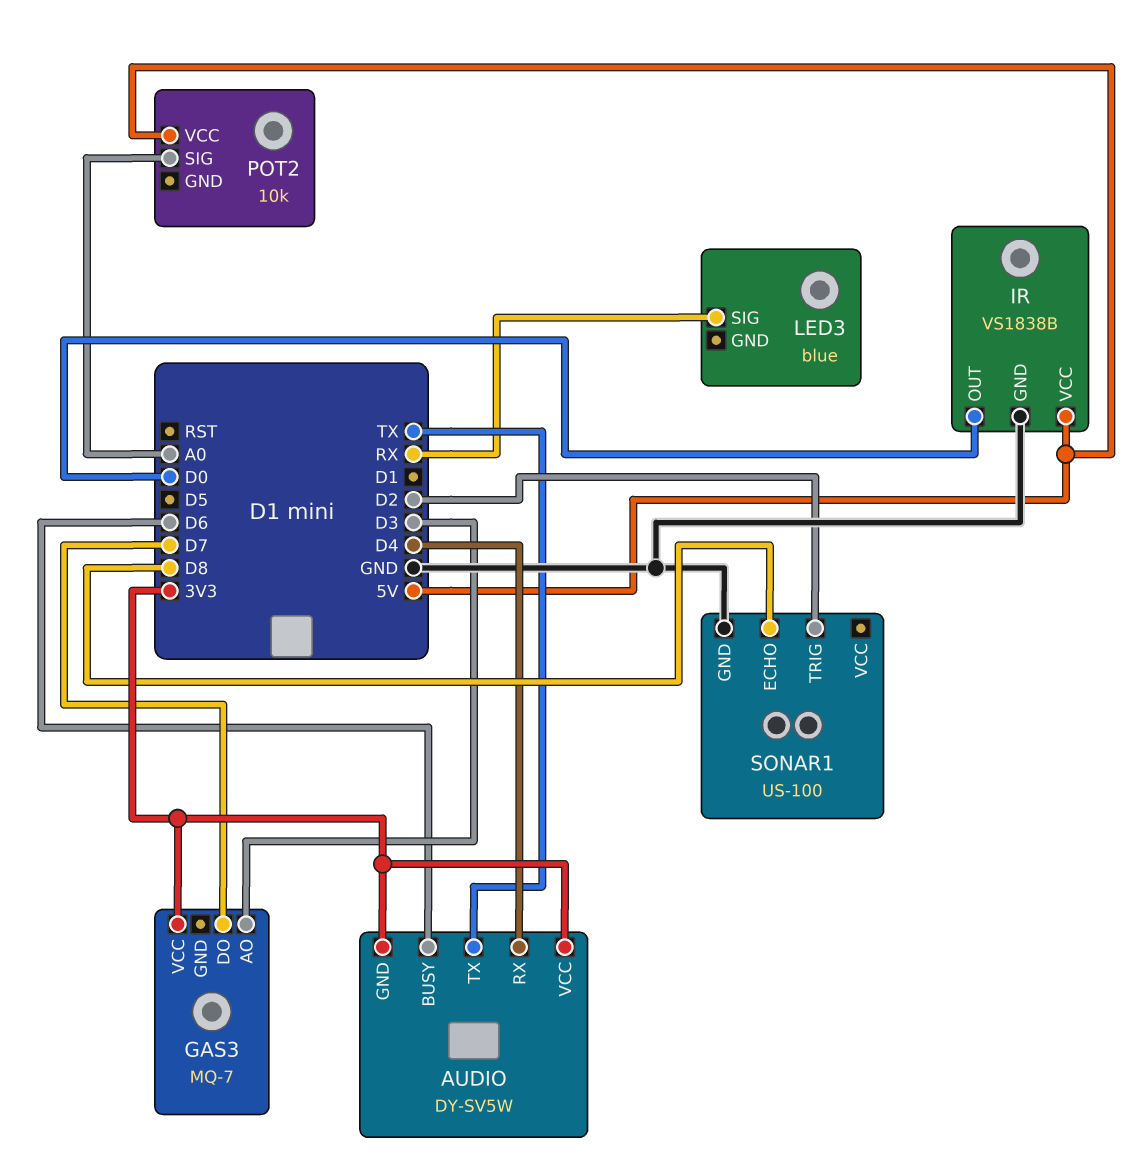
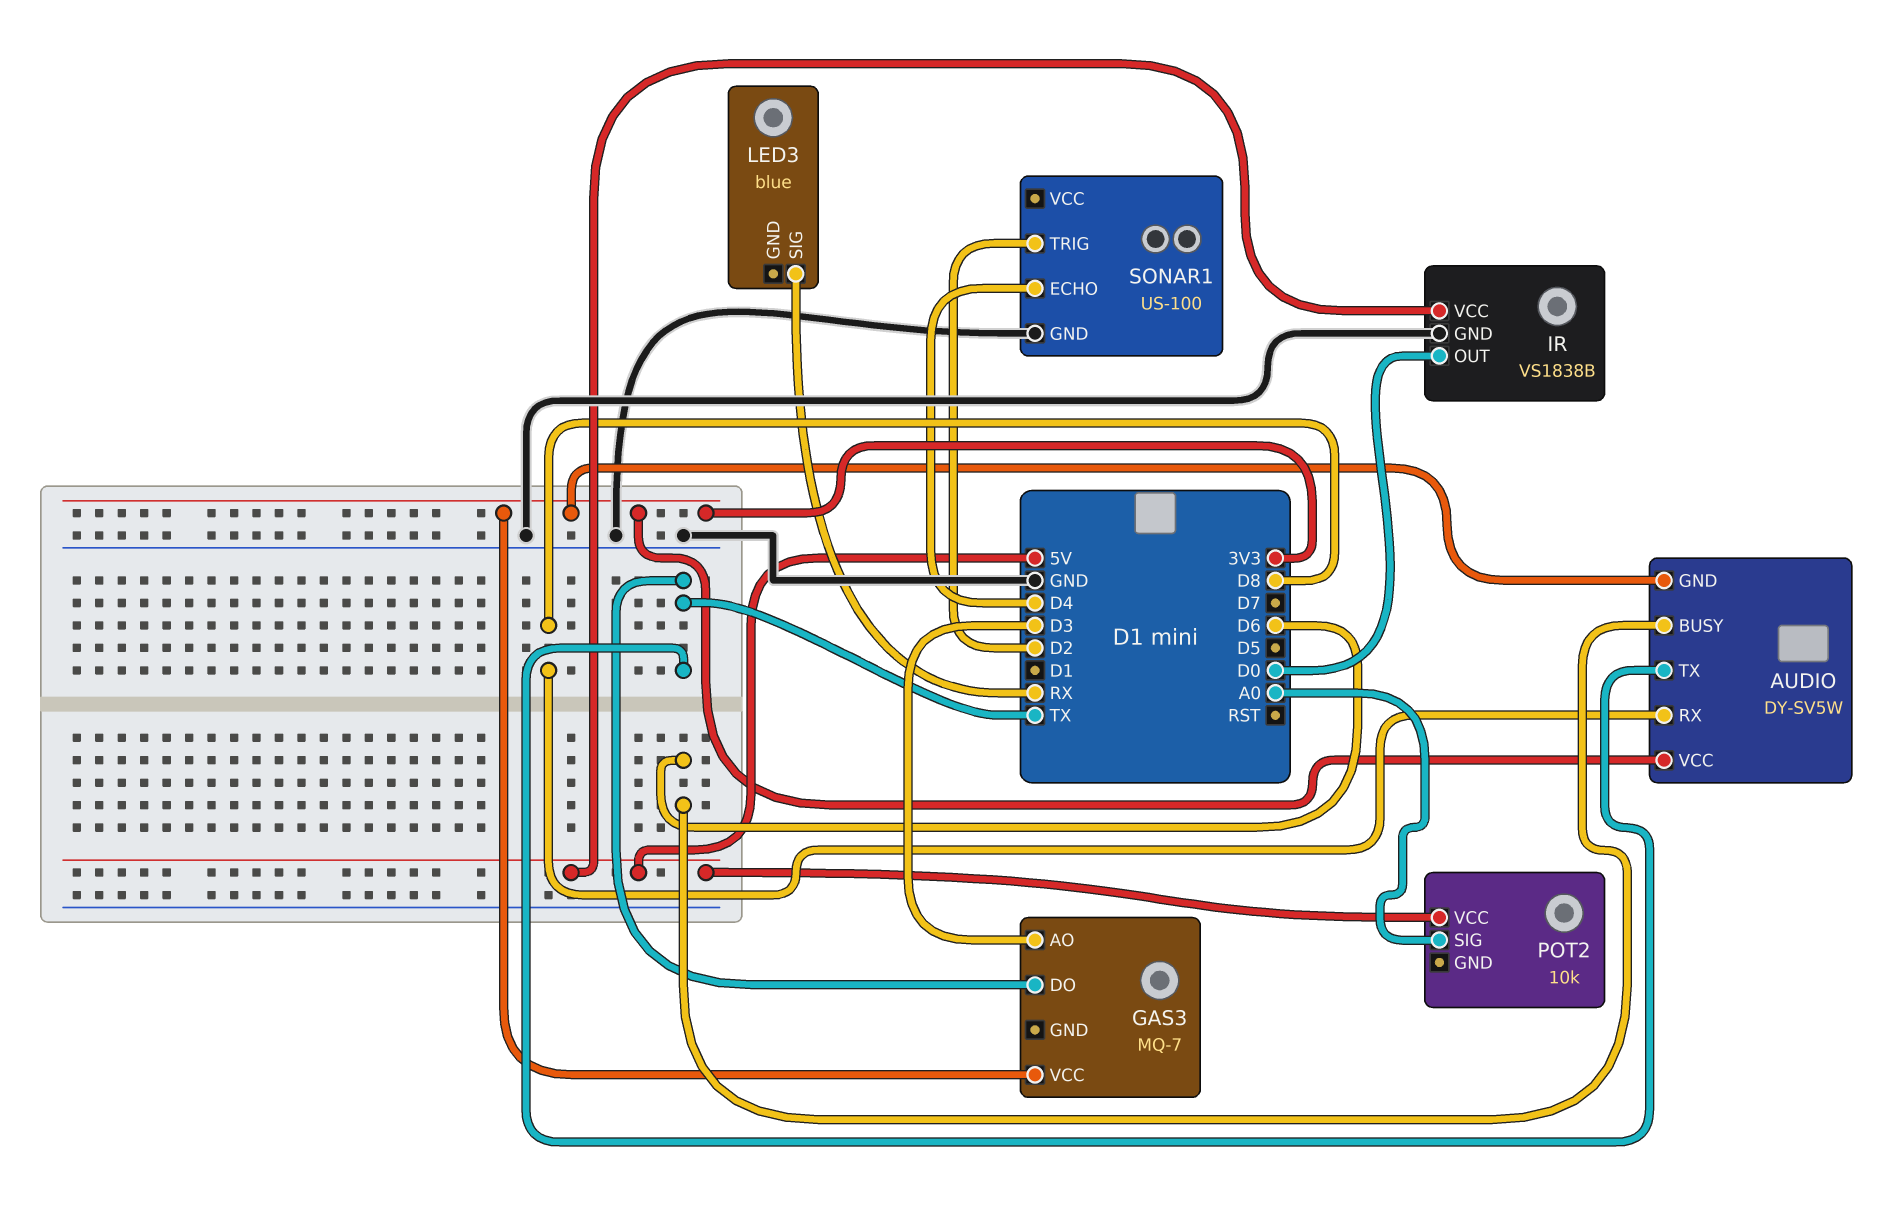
AUDIO pin RX: D4 -> D8
GAS3 pin DO: D7 -> TX
SONAR1 pin ECHO: D8 -> D4

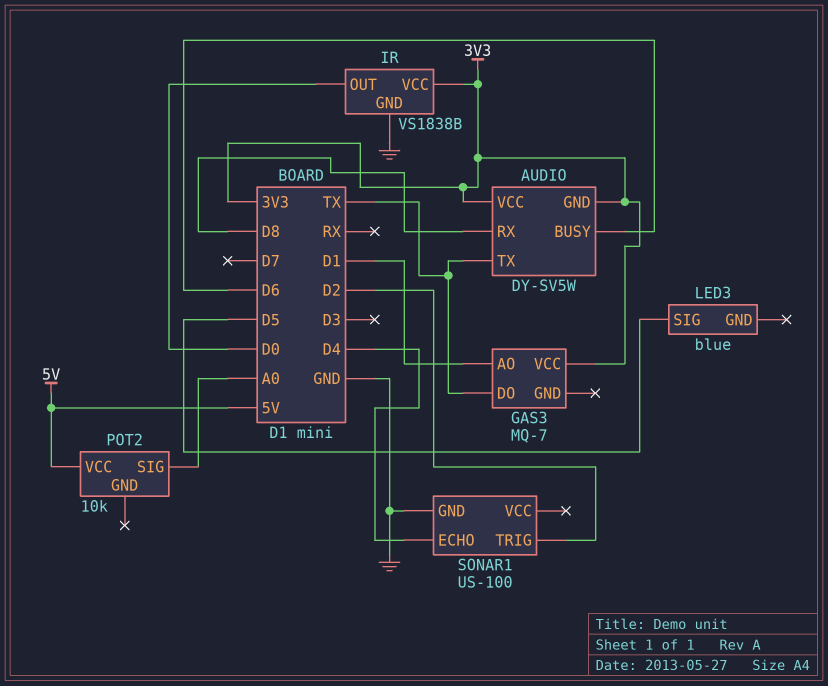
GAS3 pin AO: D3 -> D1
IR pin VCC: 5V -> 3V3
LED3 pin SIG: RX -> D5

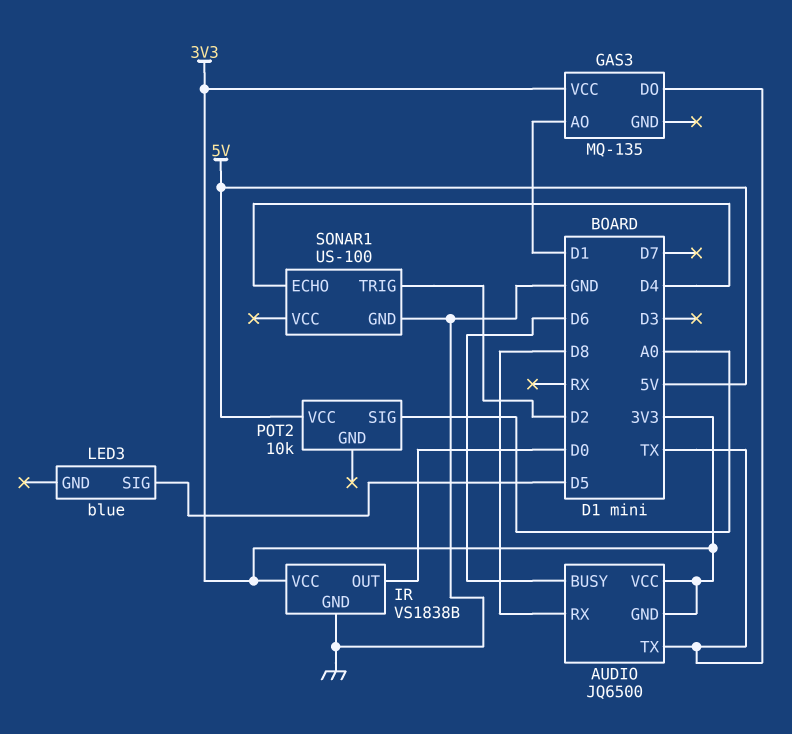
AUDIO: DY-SV5W -> JQ6500
GAS3: MQ-7 -> MQ-135

